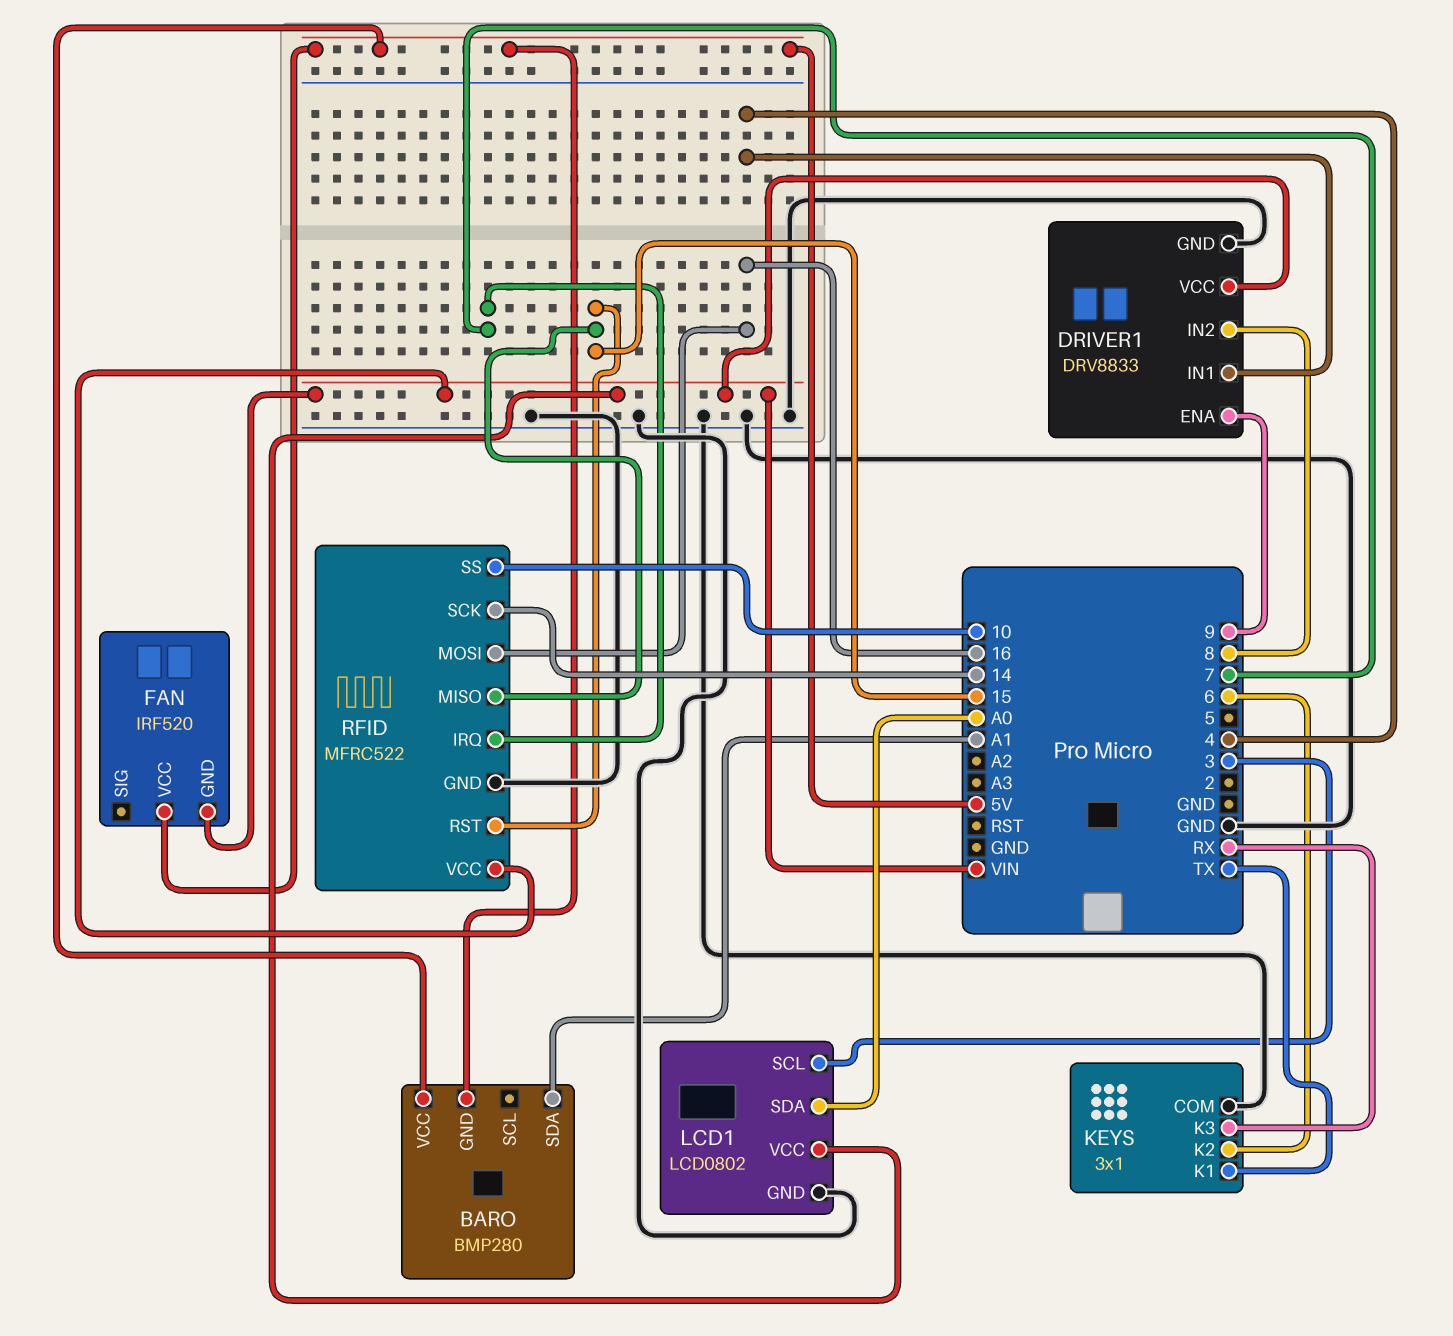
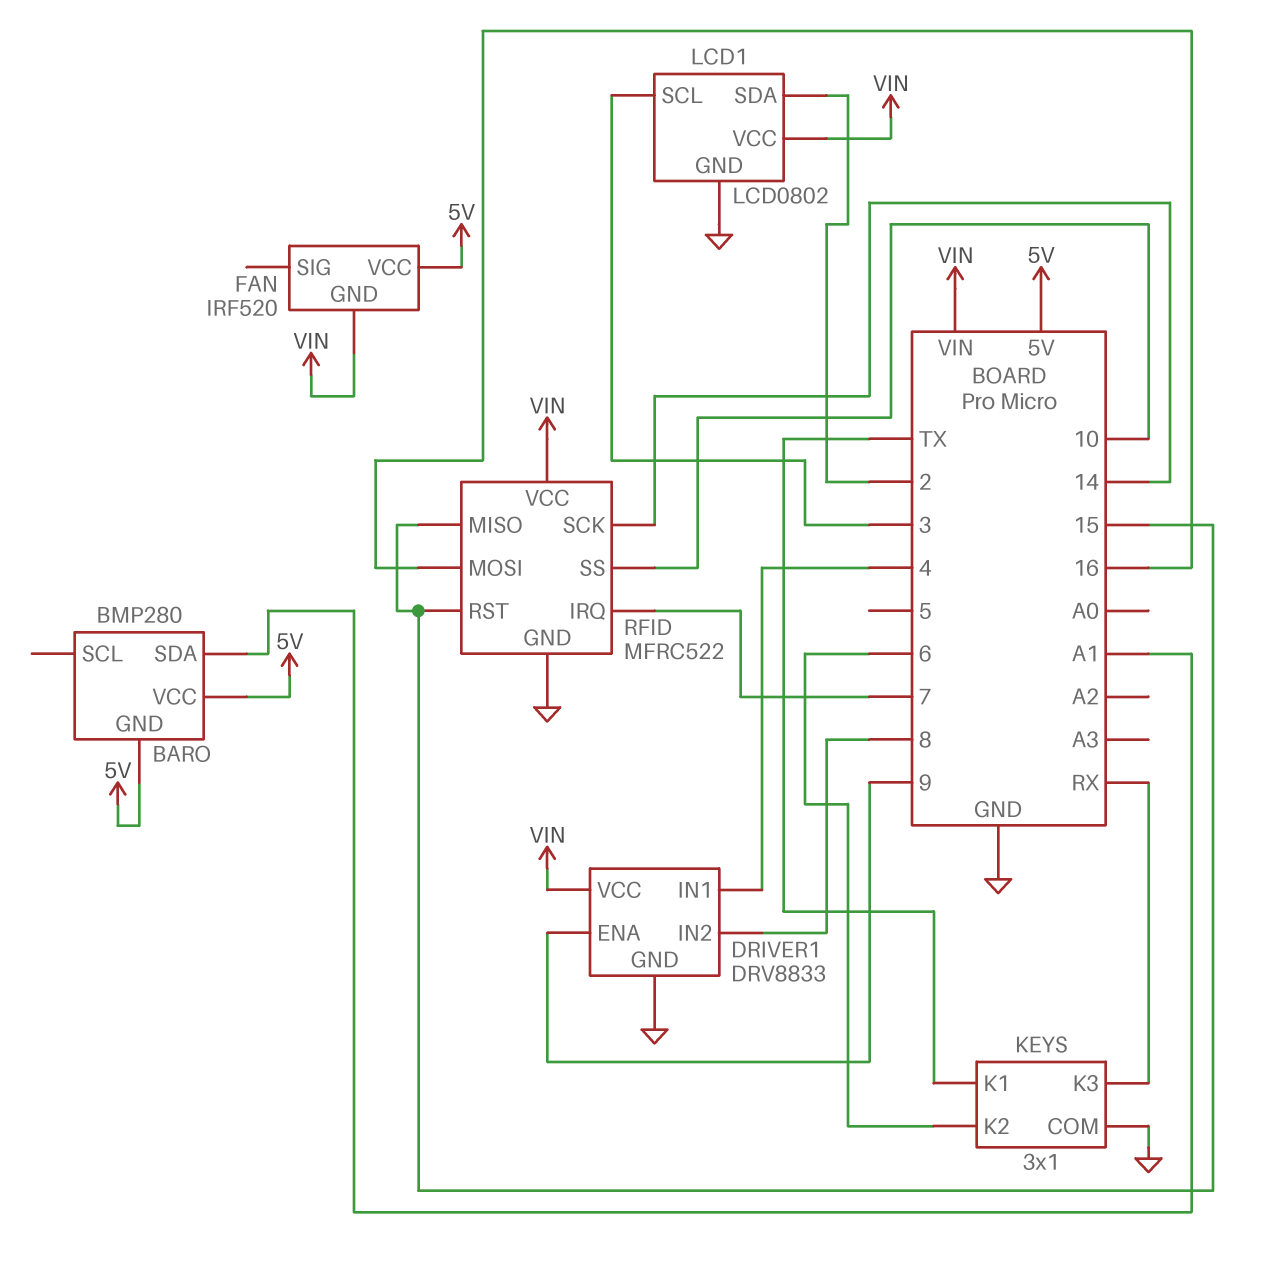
LCD1 pin SDA: A0 -> 2

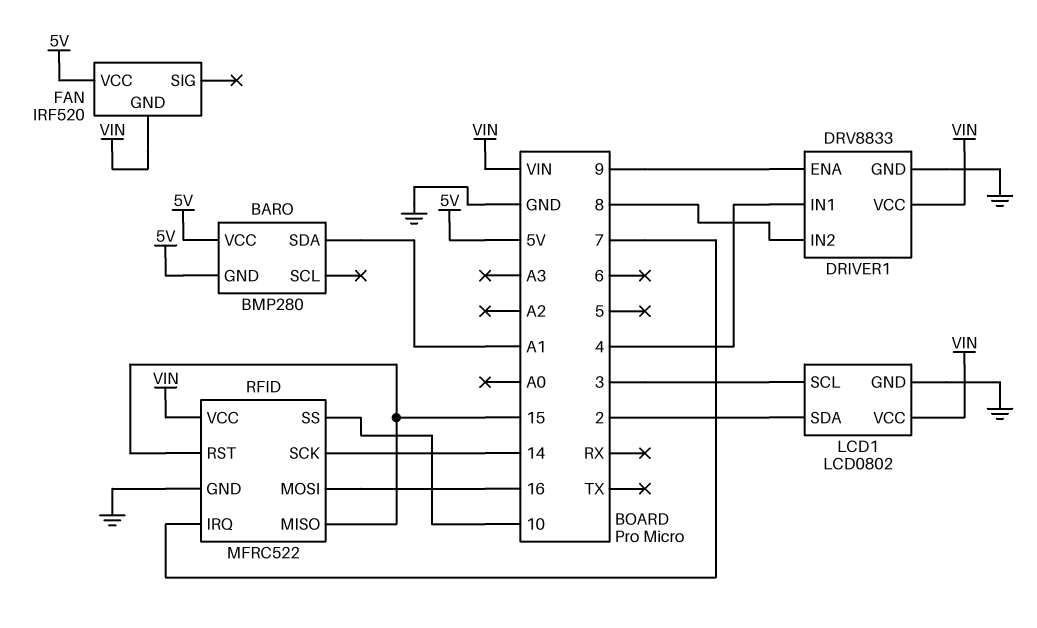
KEYS: 3x1 -> none
KEYS pin COM: GND -> none
KEYS pin K1: TX -> none
KEYS pin K2: 6 -> none
KEYS pin K3: RX -> none

